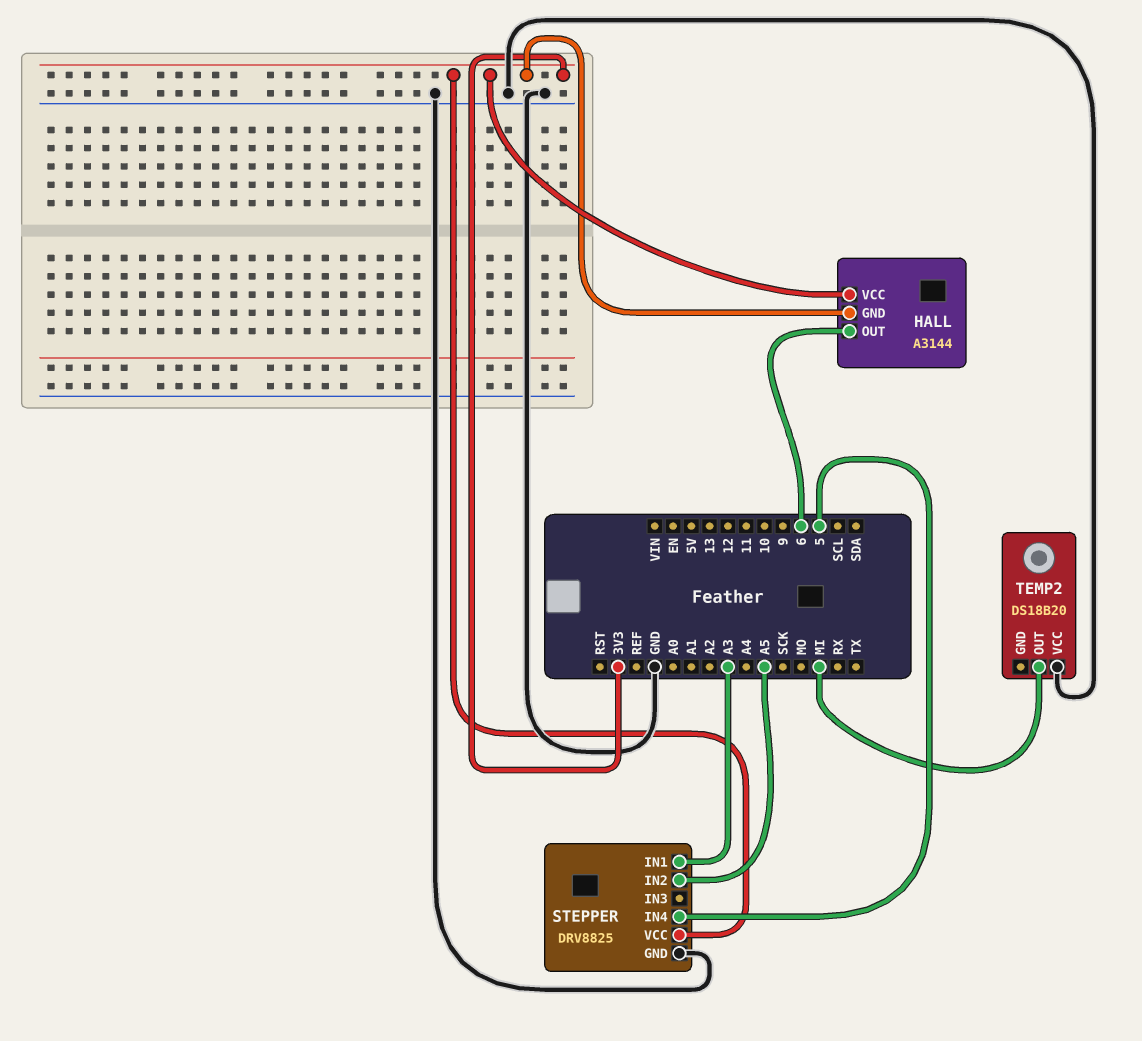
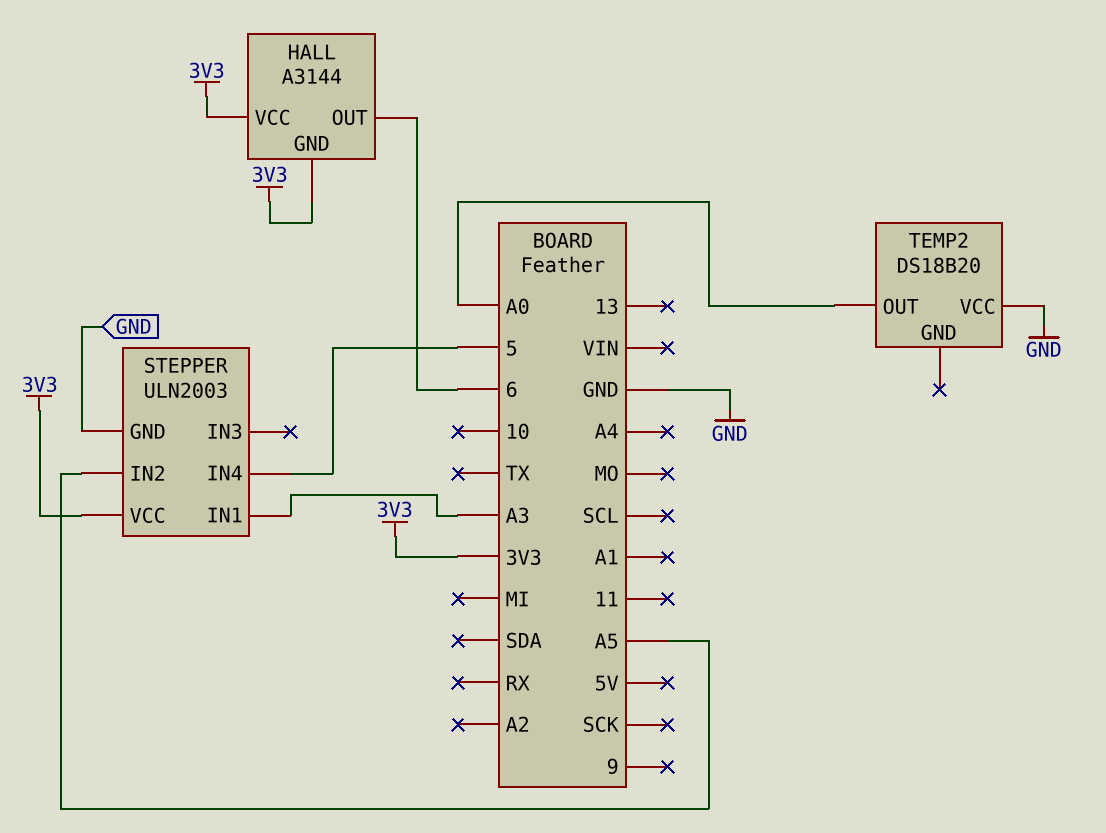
STEPPER: DRV8825 -> ULN2003
TEMP2 pin OUT: MI -> A0

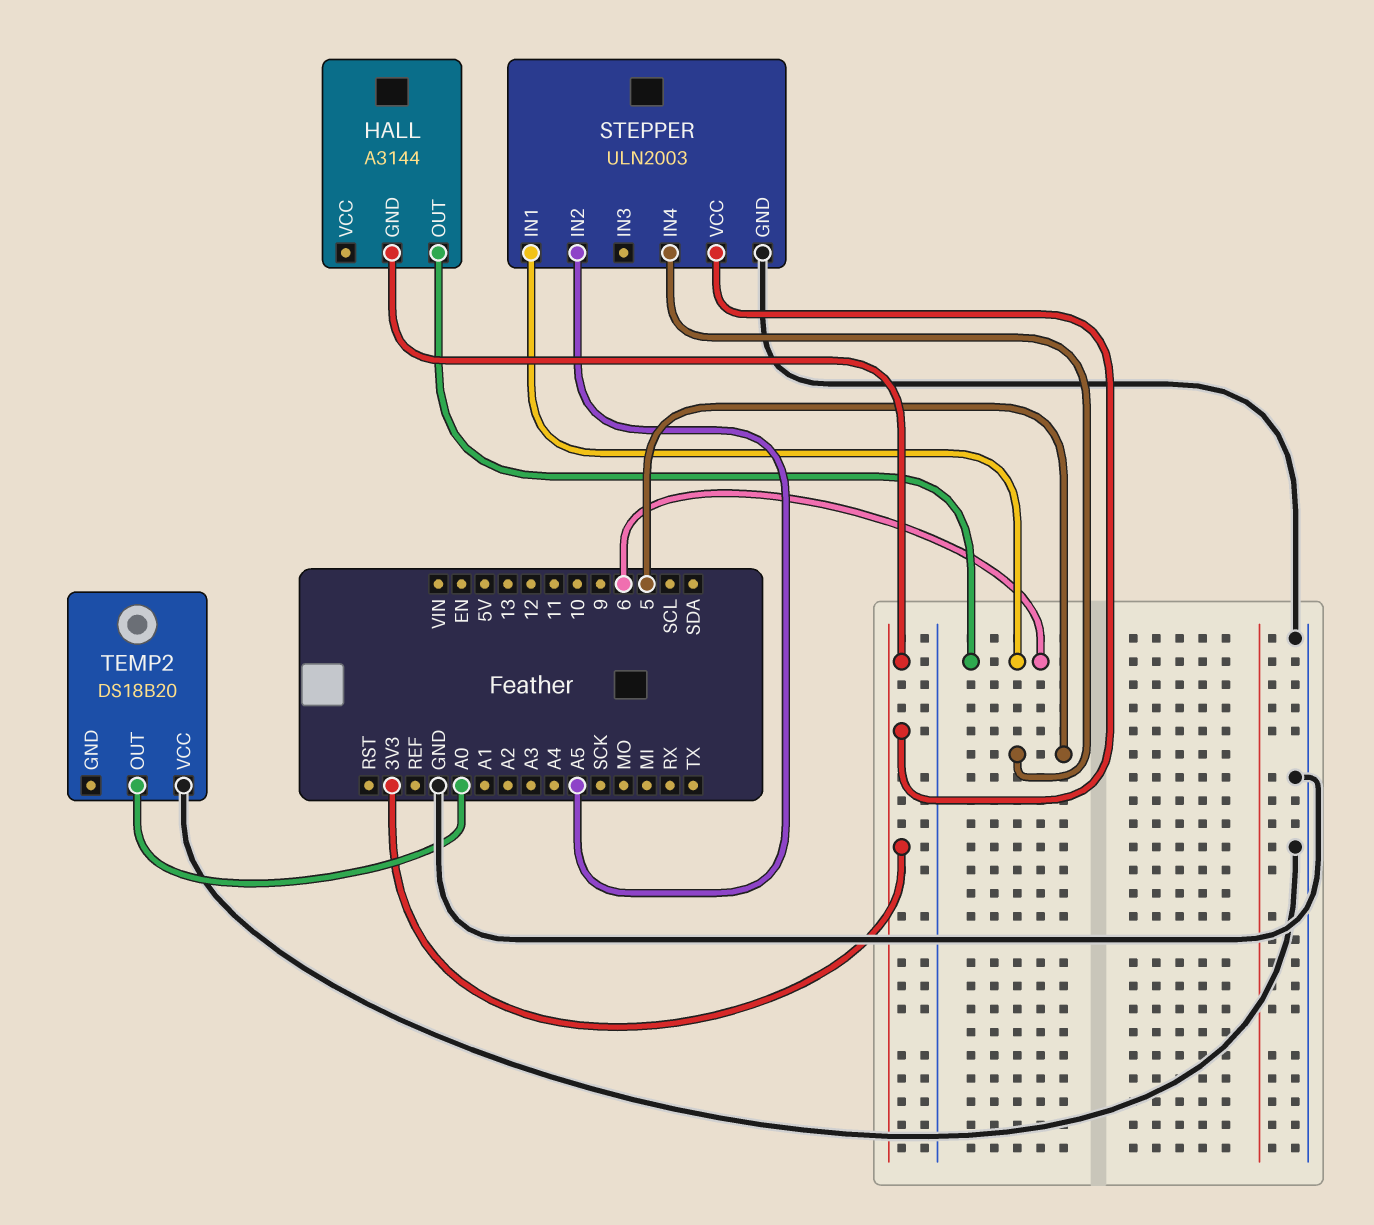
HALL pin VCC: 3V3 -> none
STEPPER pin IN1: A3 -> 6

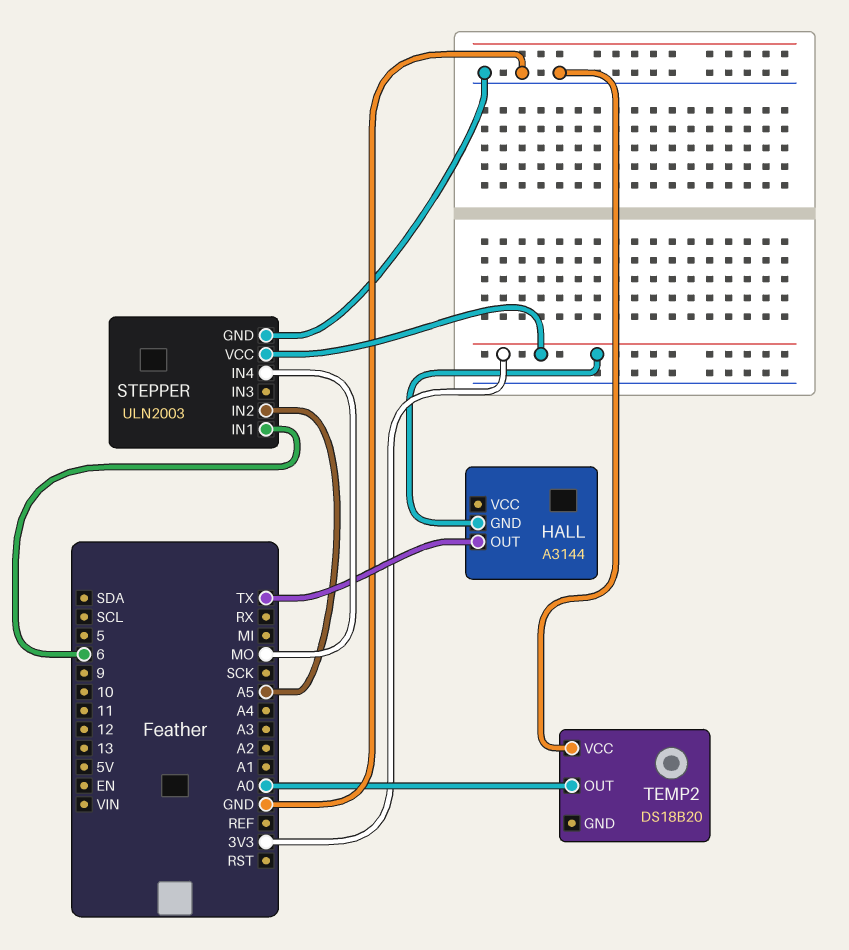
HALL pin OUT: 6 -> TX
STEPPER pin IN4: 5 -> MO

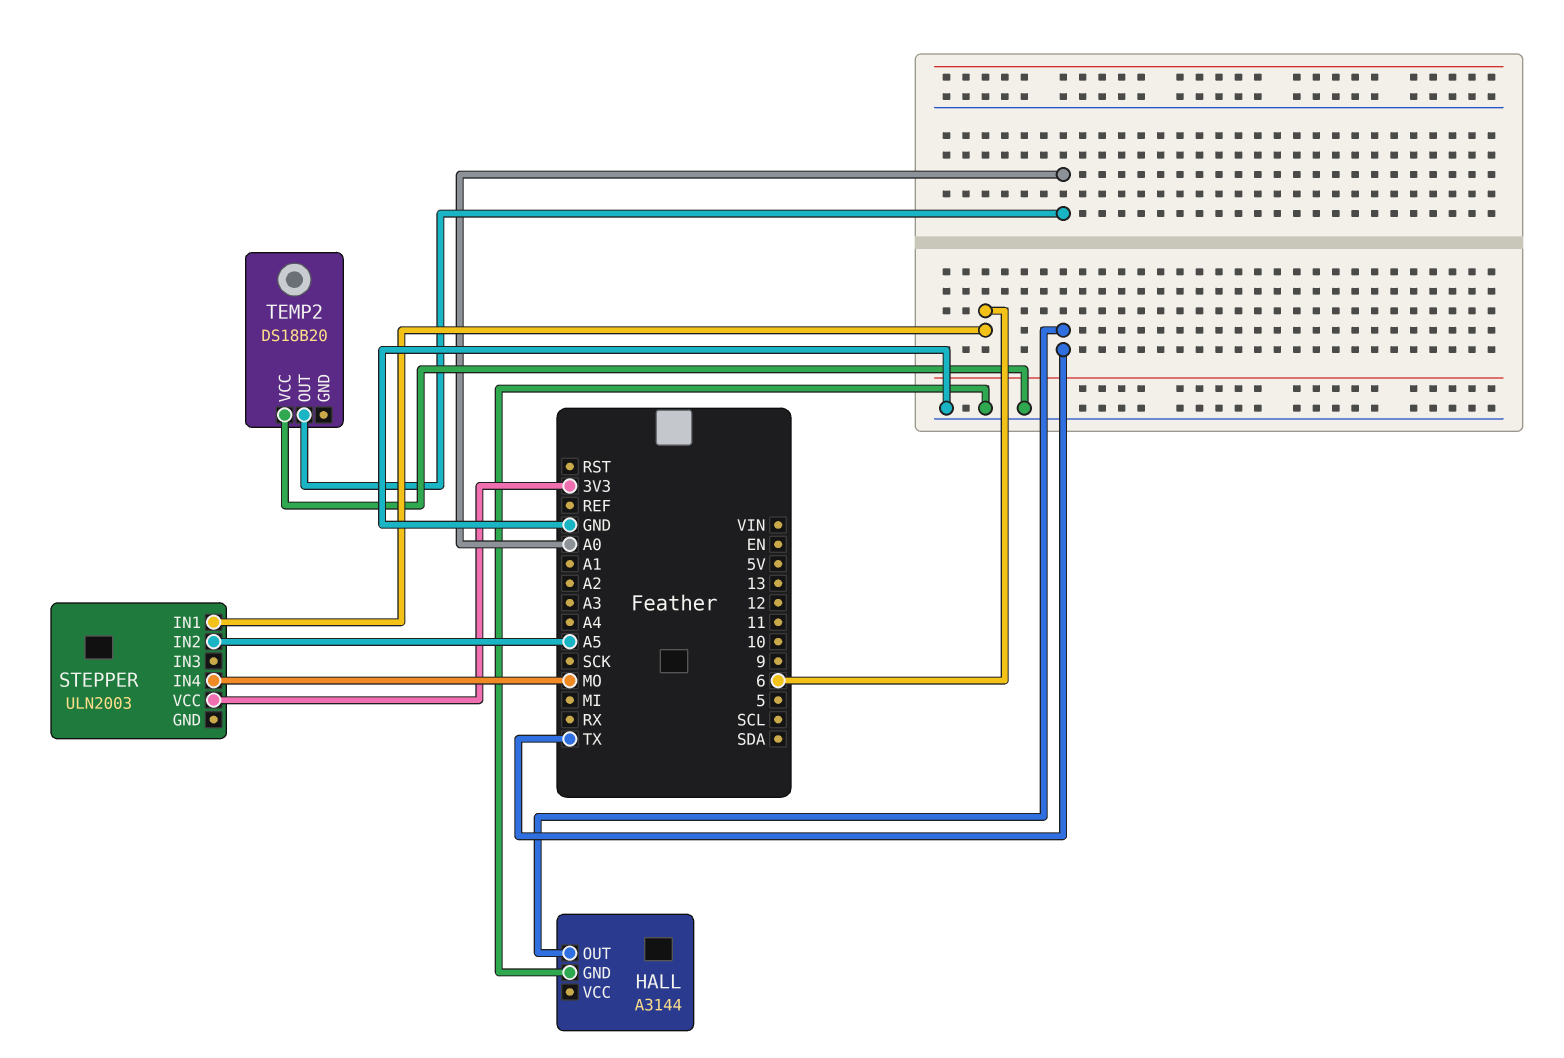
HALL pin GND: 3V3 -> GND
STEPPER pin GND: GND -> none

